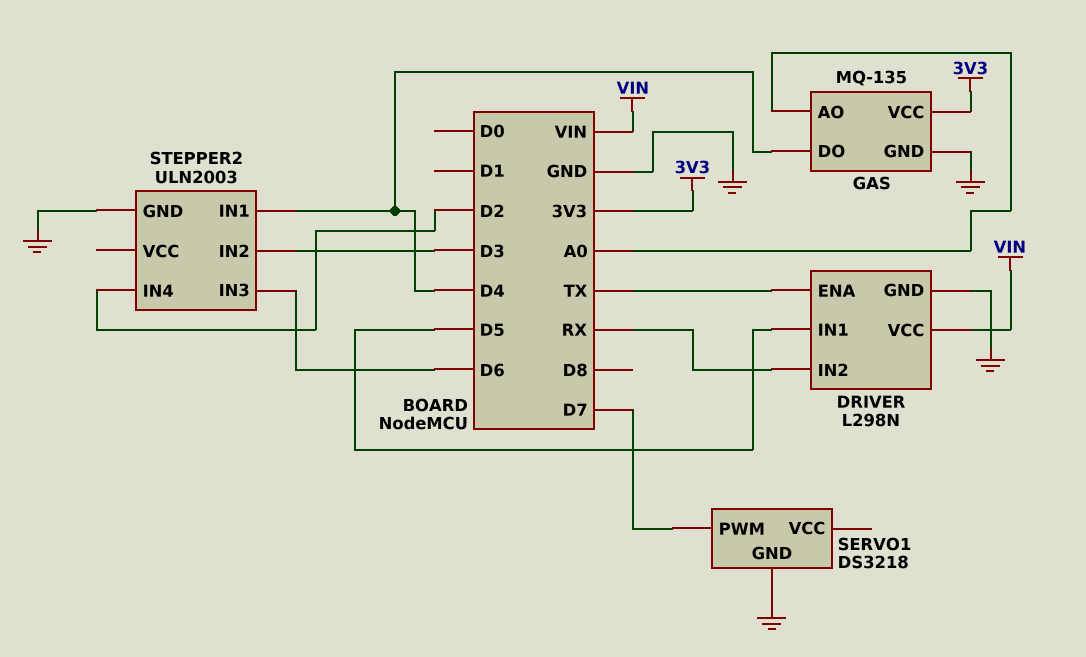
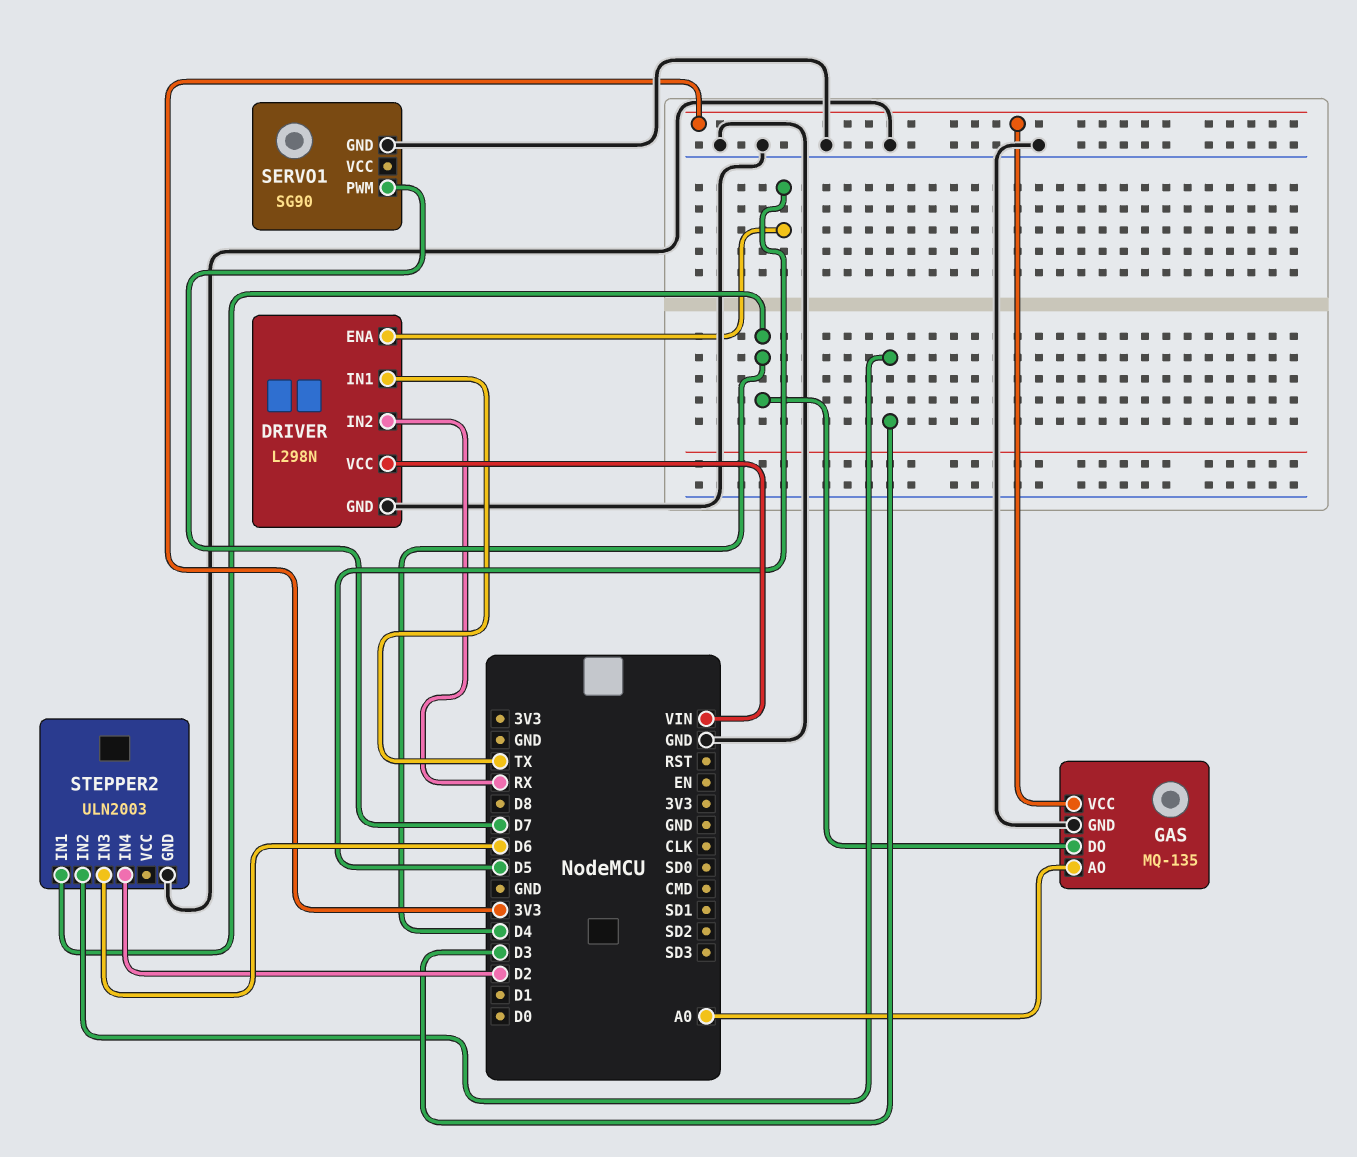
DRIVER pin ENA: TX -> D5
DRIVER pin IN1: D5 -> TX
SERVO1: DS3218 -> SG90

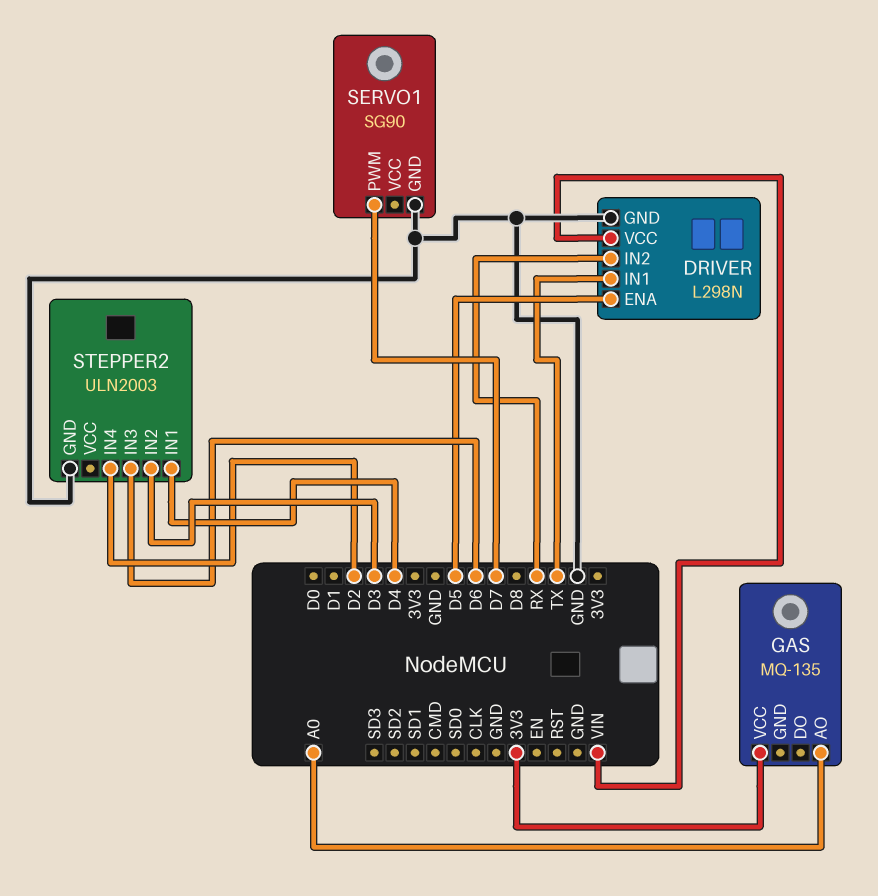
GAS pin DO: D4 -> none
GAS pin GND: GND -> none

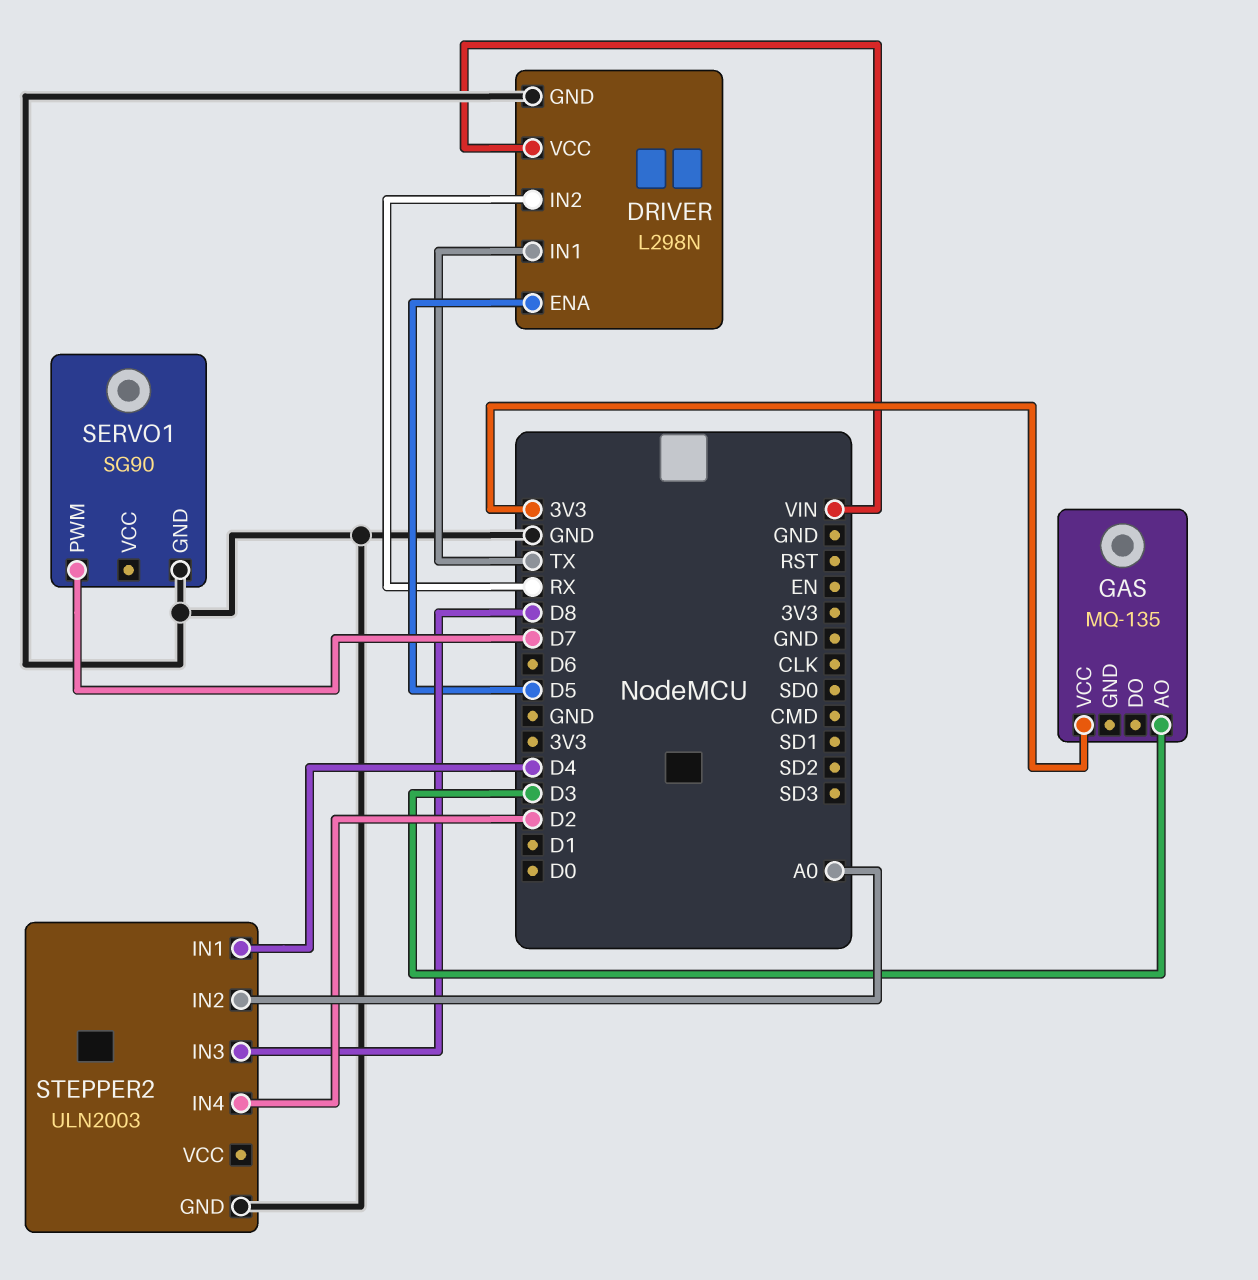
GAS pin AO: A0 -> D3
STEPPER2 pin IN2: D3 -> A0
STEPPER2 pin IN3: D6 -> D8

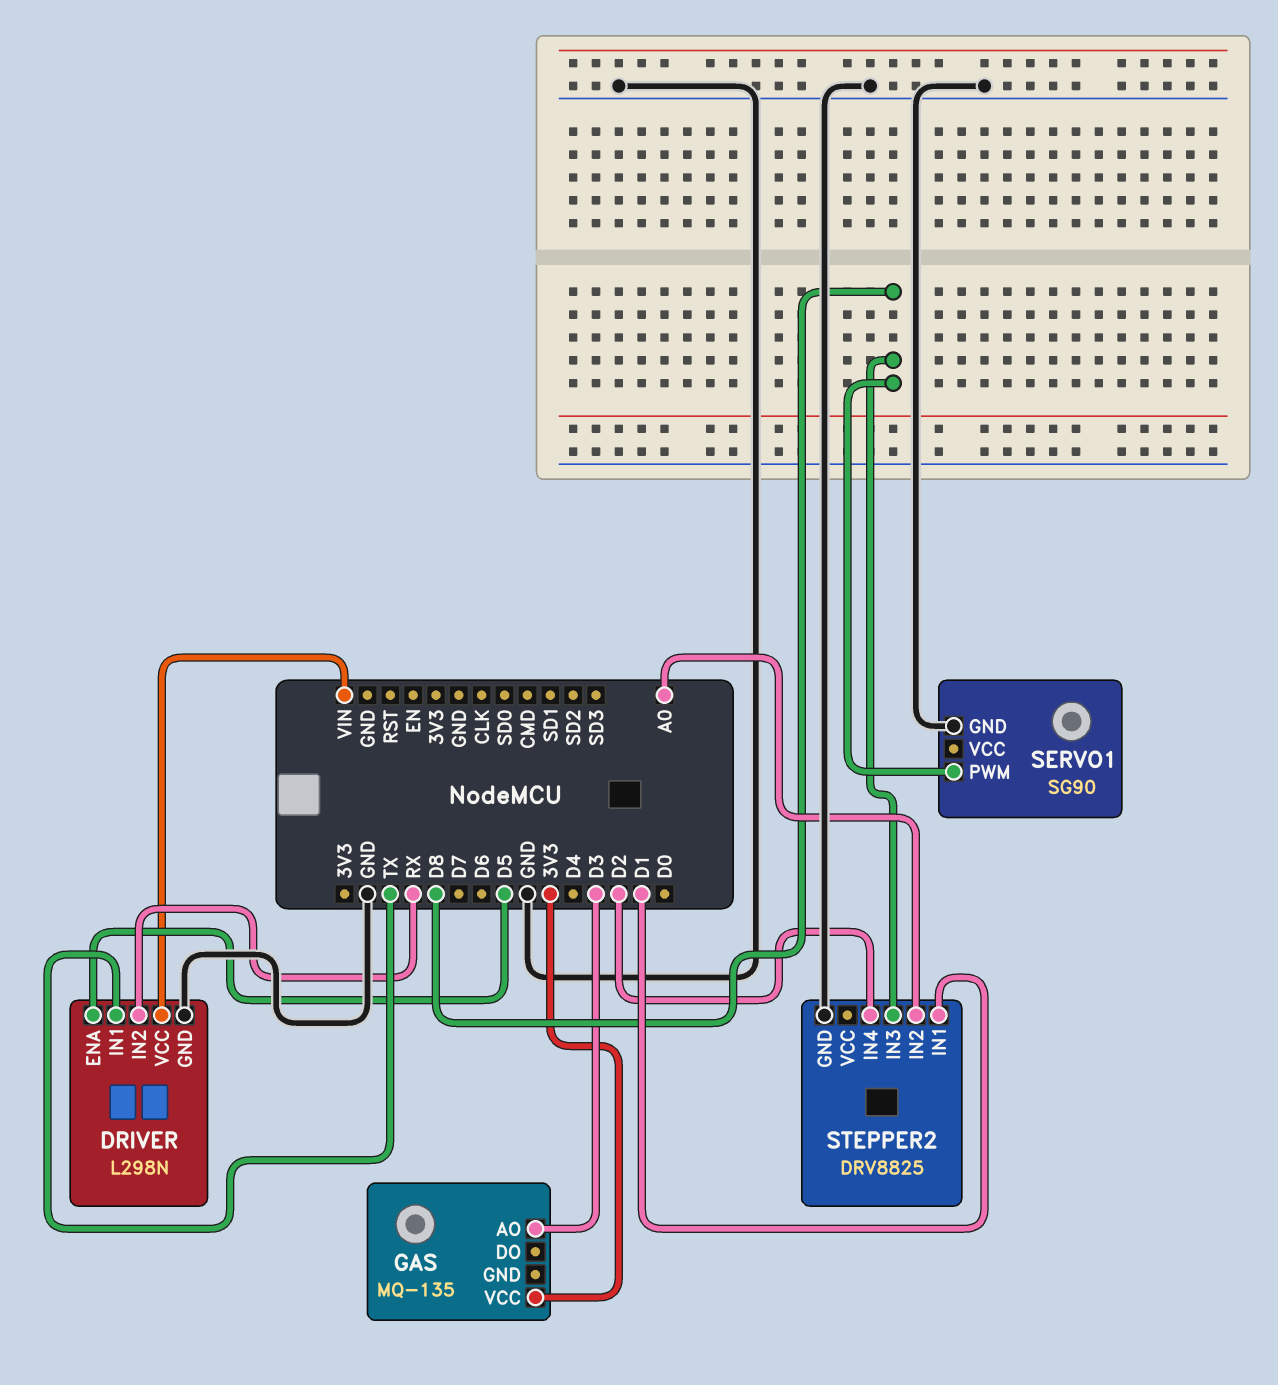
SERVO1 pin PWM: D7 -> D8
STEPPER2: ULN2003 -> DRV8825
STEPPER2 pin IN1: D4 -> D1

